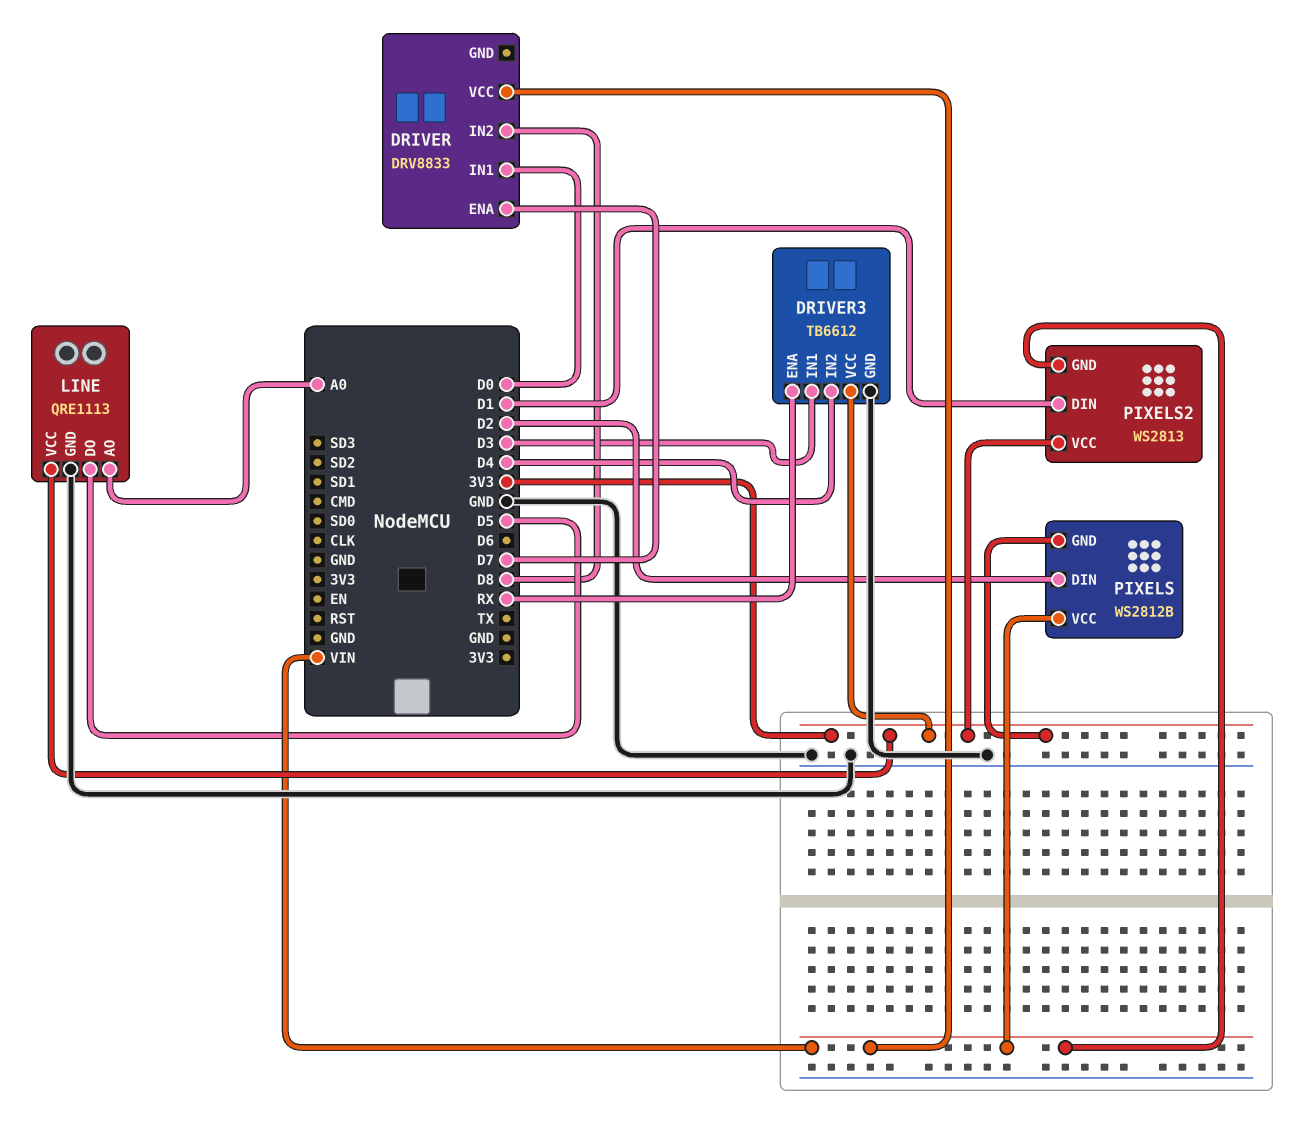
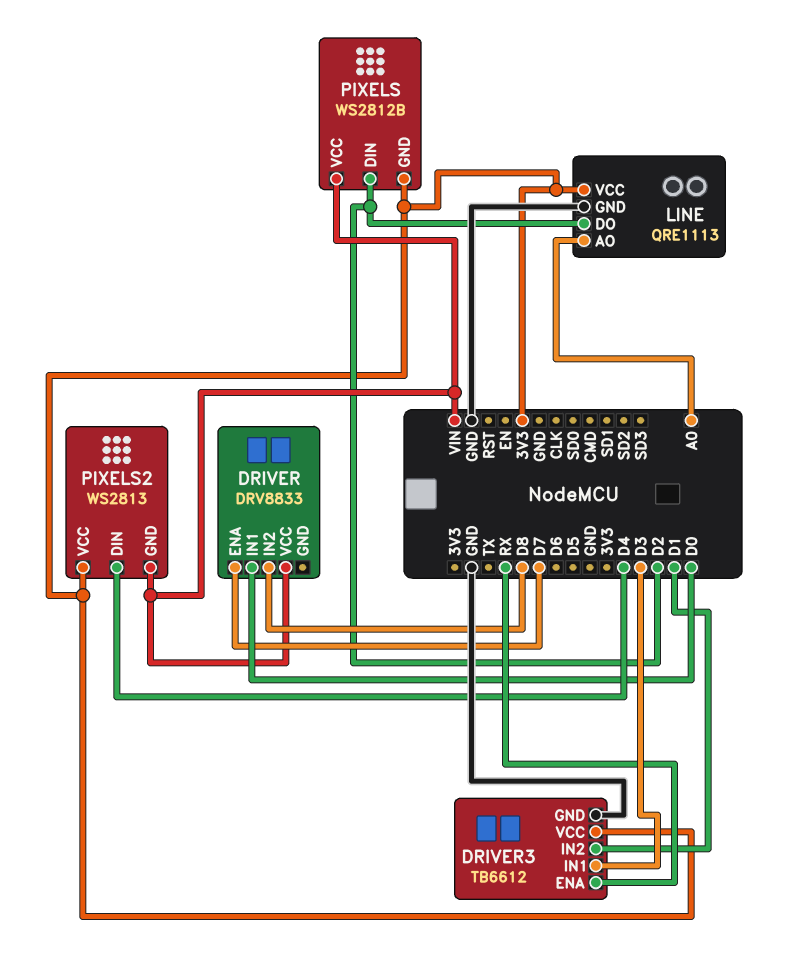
DRIVER3 pin IN2: D4 -> D1
LINE pin DO: D5 -> D2
PIXELS2 pin DIN: D1 -> D4

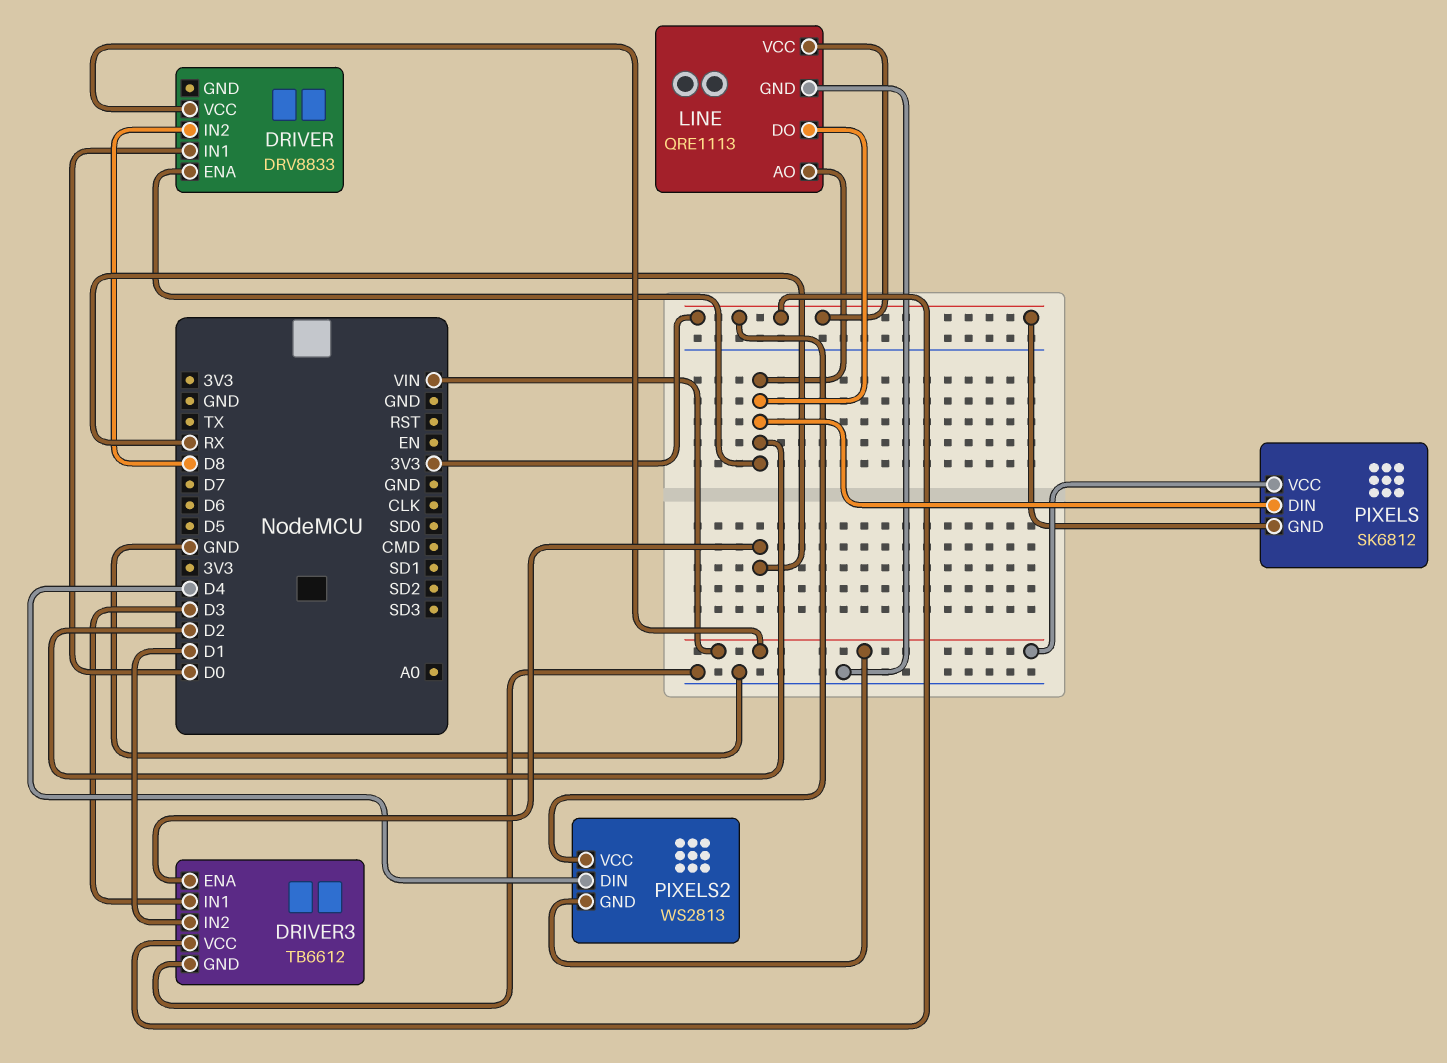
DRIVER pin ENA: D7 -> D2
LINE pin AO: A0 -> D2
PIXELS: WS2812B -> SK6812

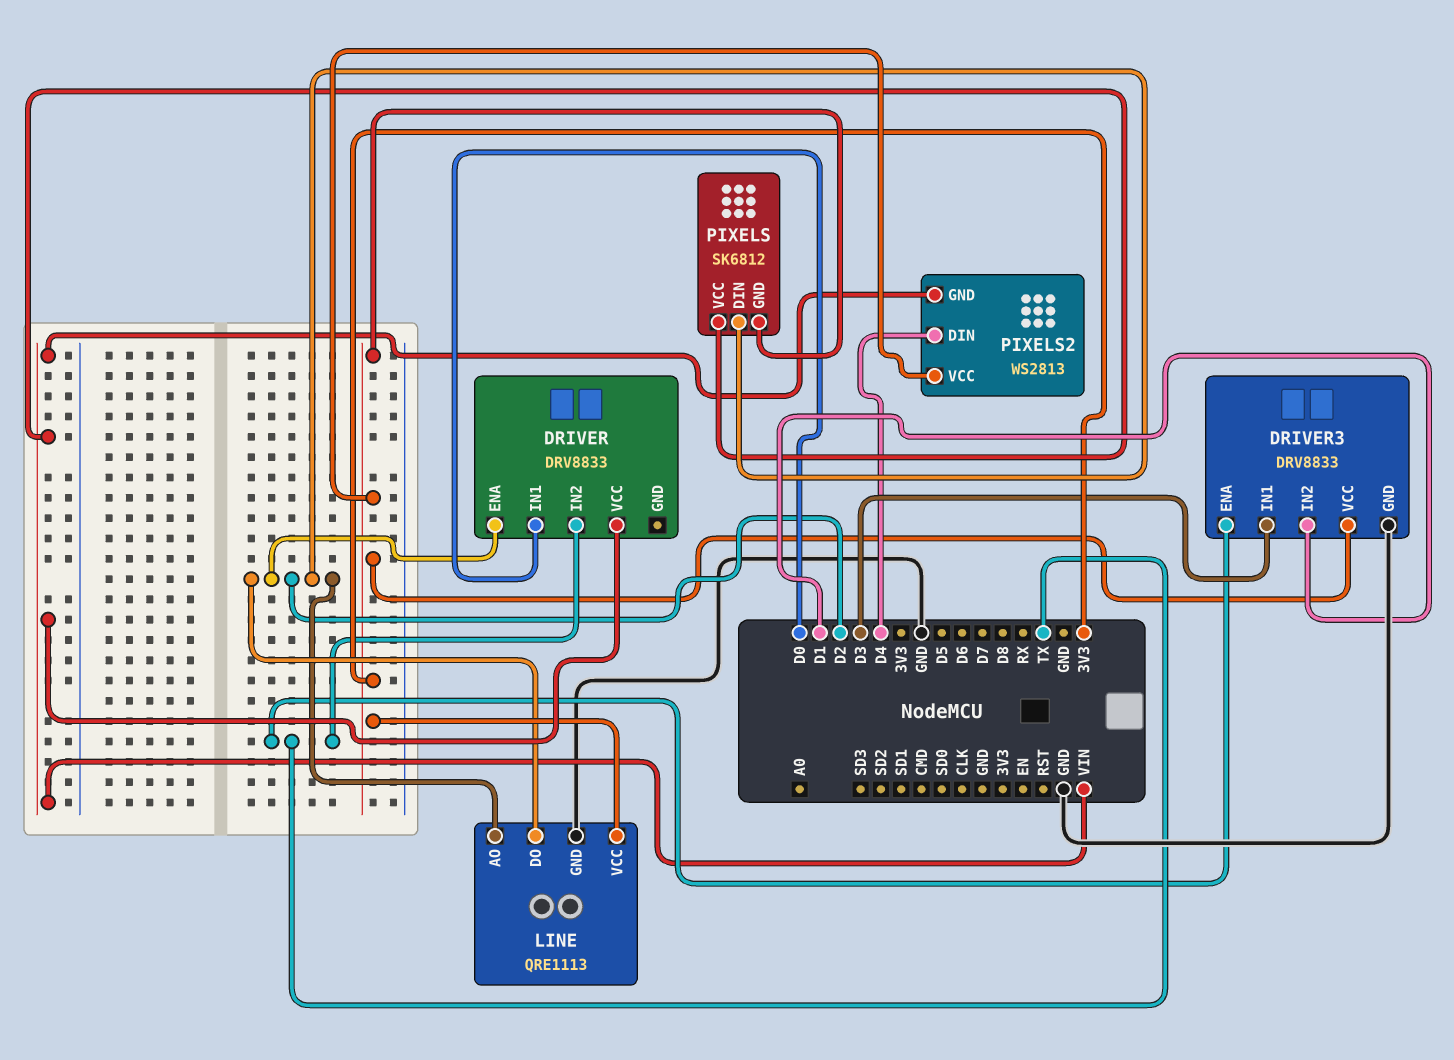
DRIVER pin IN2: D8 -> TX
DRIVER3: TB6612 -> DRV8833
DRIVER3 pin ENA: RX -> TX

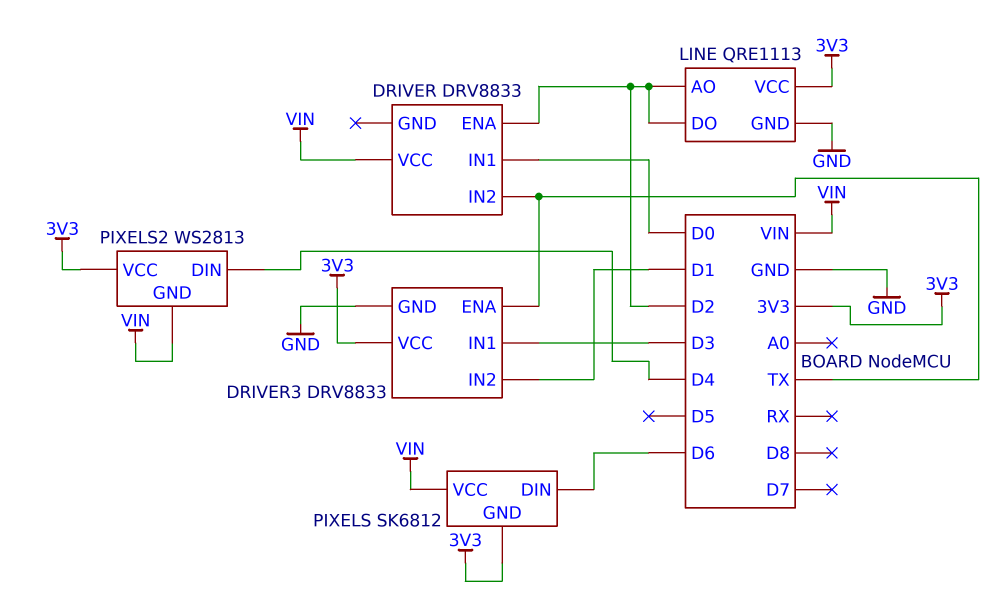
PIXELS pin DIN: D2 -> D6

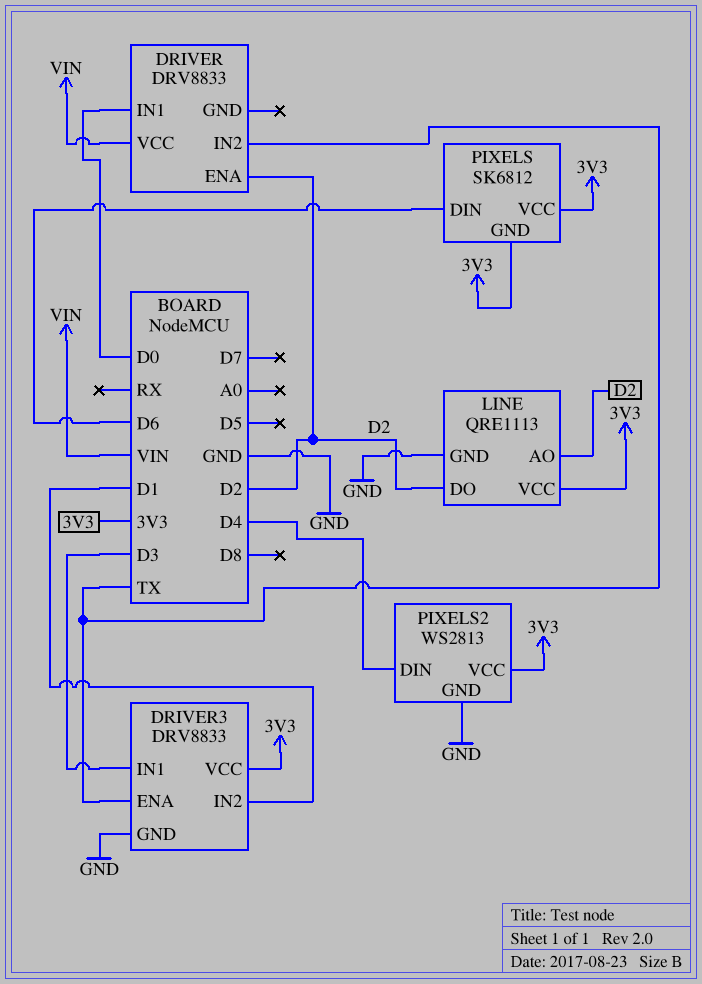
PIXELS pin VCC: VIN -> 3V3
PIXELS2 pin GND: VIN -> GND

